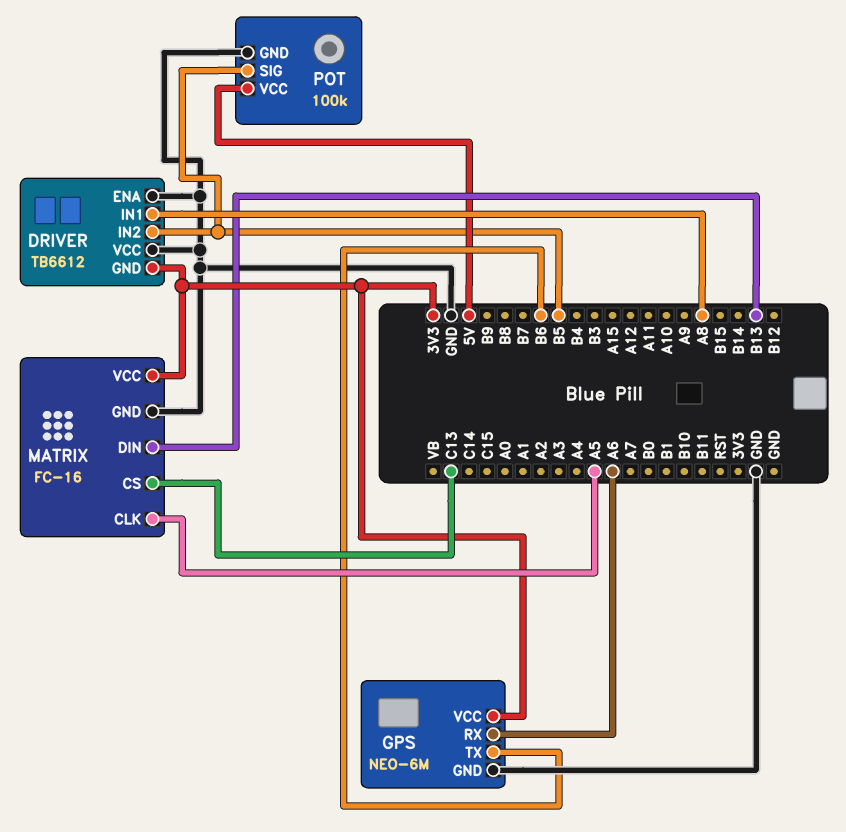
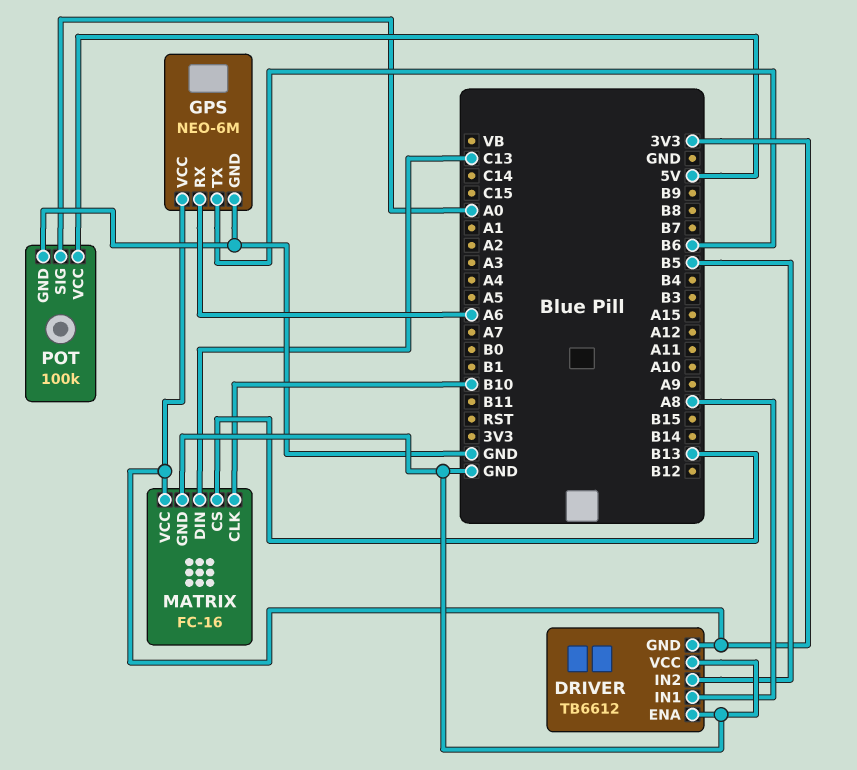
MATRIX pin CLK: A5 -> B10
MATRIX pin CS: C13 -> B13
MATRIX pin DIN: B13 -> C13
POT pin SIG: B5 -> A0

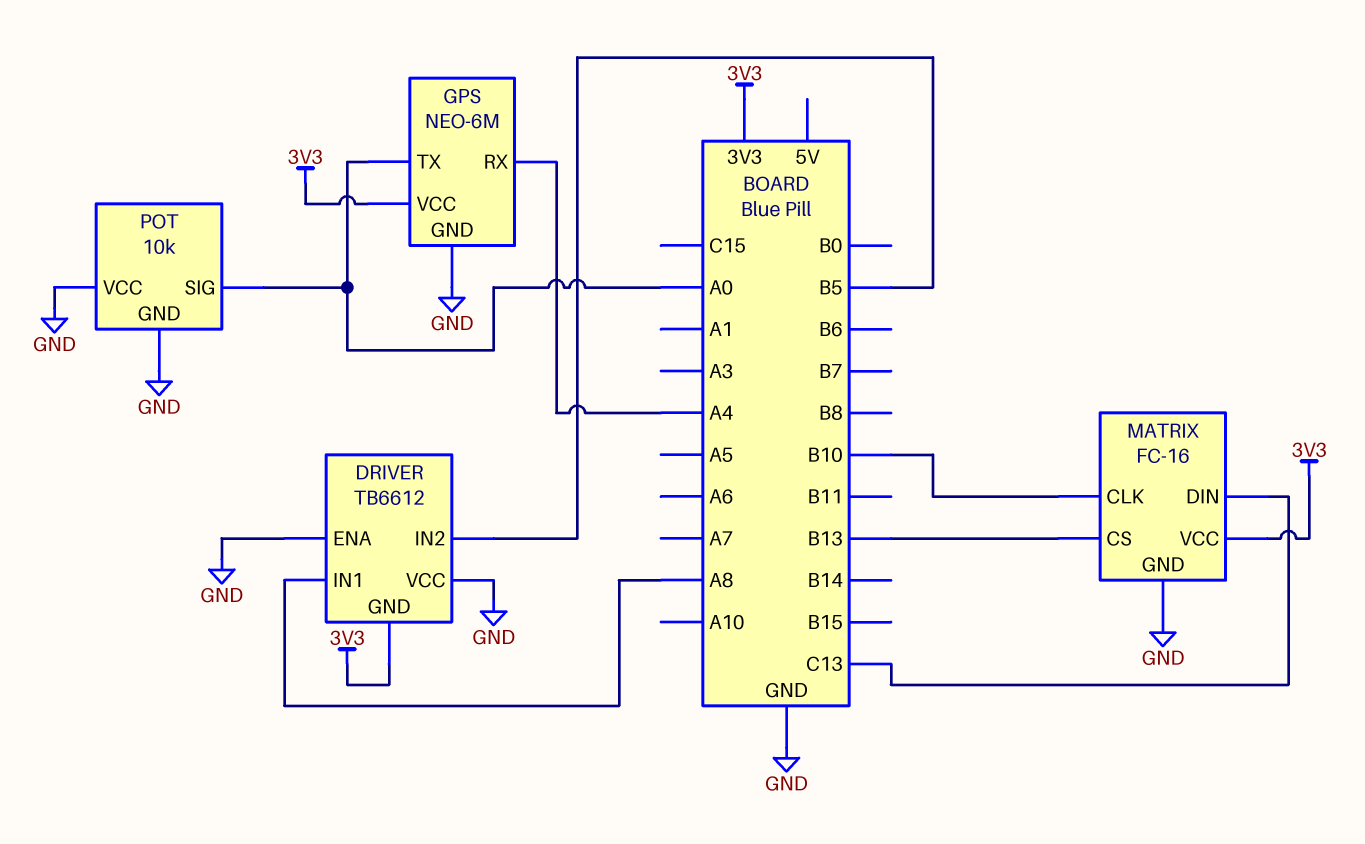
GPS pin RX: A6 -> A4
GPS pin TX: B6 -> A0
POT: 100k -> 10k
POT pin VCC: 5V -> GND

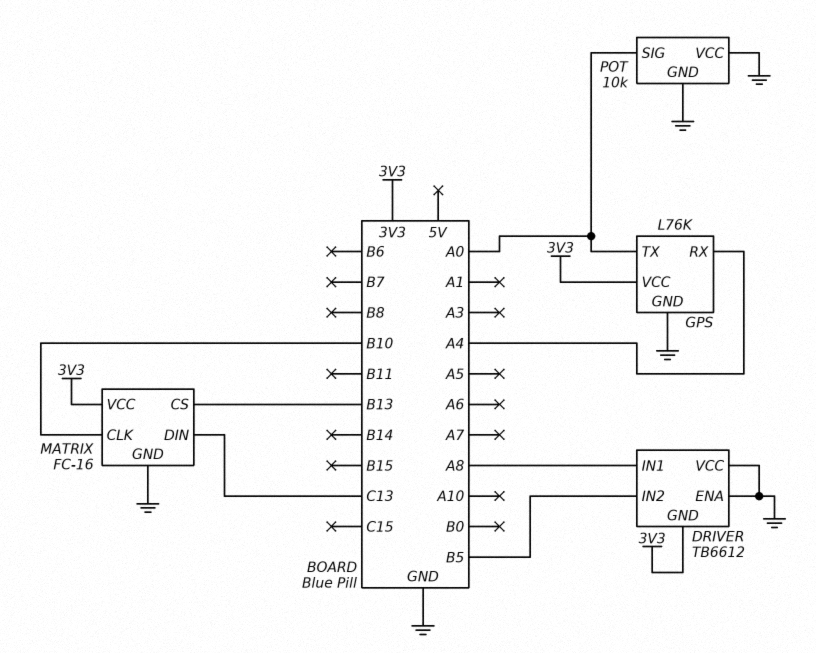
GPS: NEO-6M -> L76K

